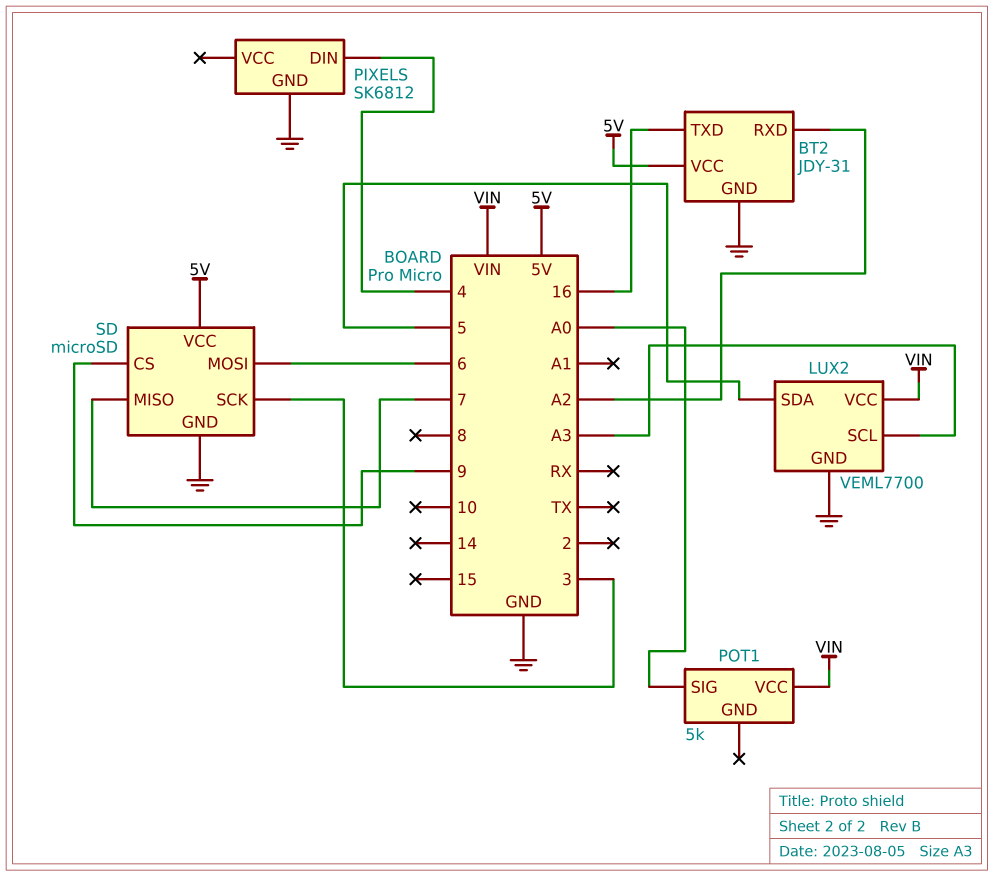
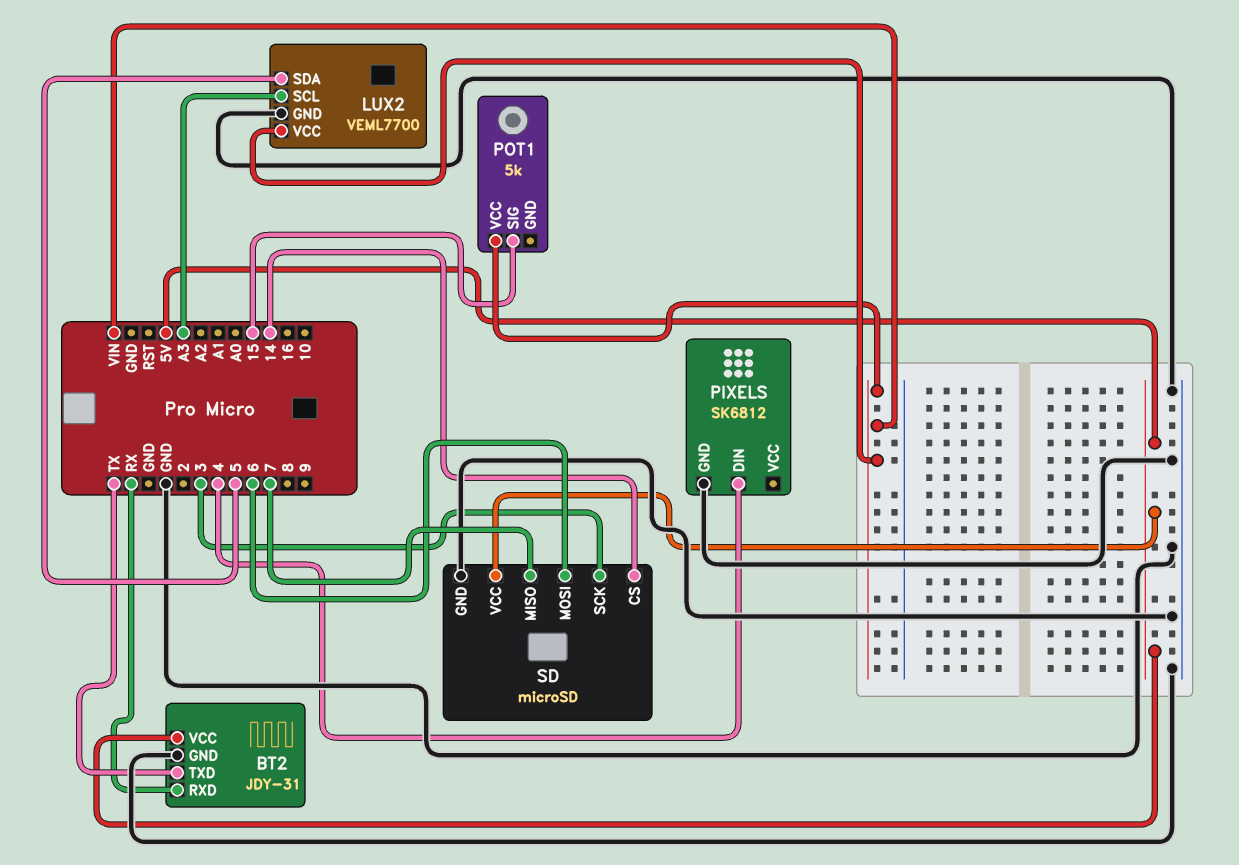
BT2 pin RXD: A2 -> RX
BT2 pin TXD: 16 -> TX
POT1 pin SIG: A0 -> 15
SD pin CS: 9 -> 14

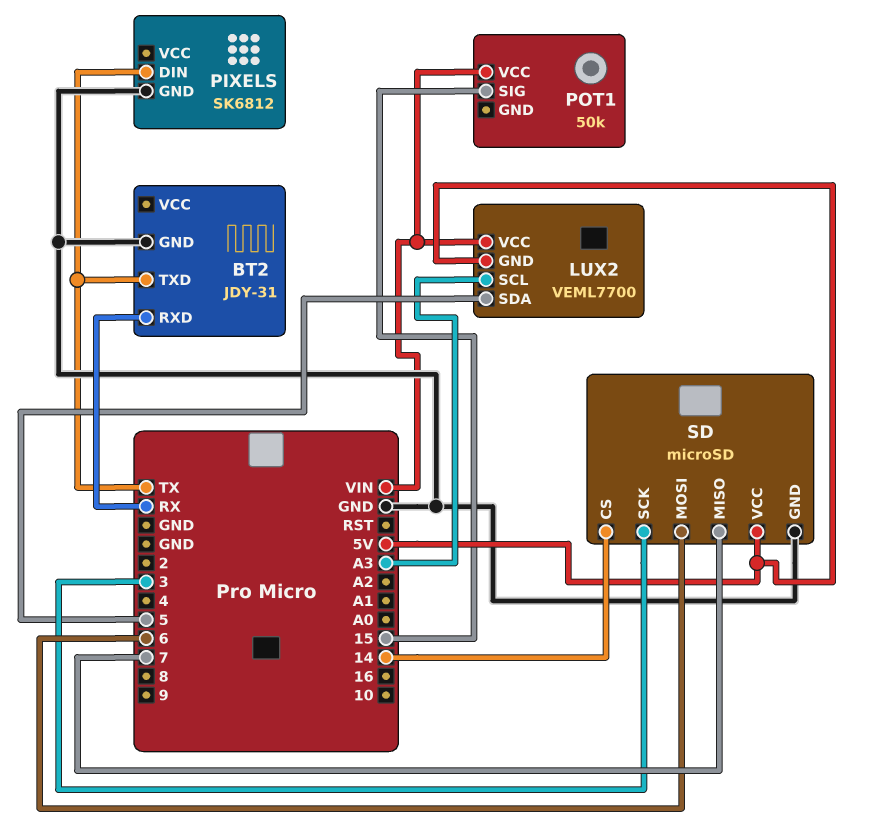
BT2 pin VCC: 5V -> none
LUX2 pin GND: GND -> 5V
PIXELS pin DIN: 4 -> TX
POT1: 5k -> 50k

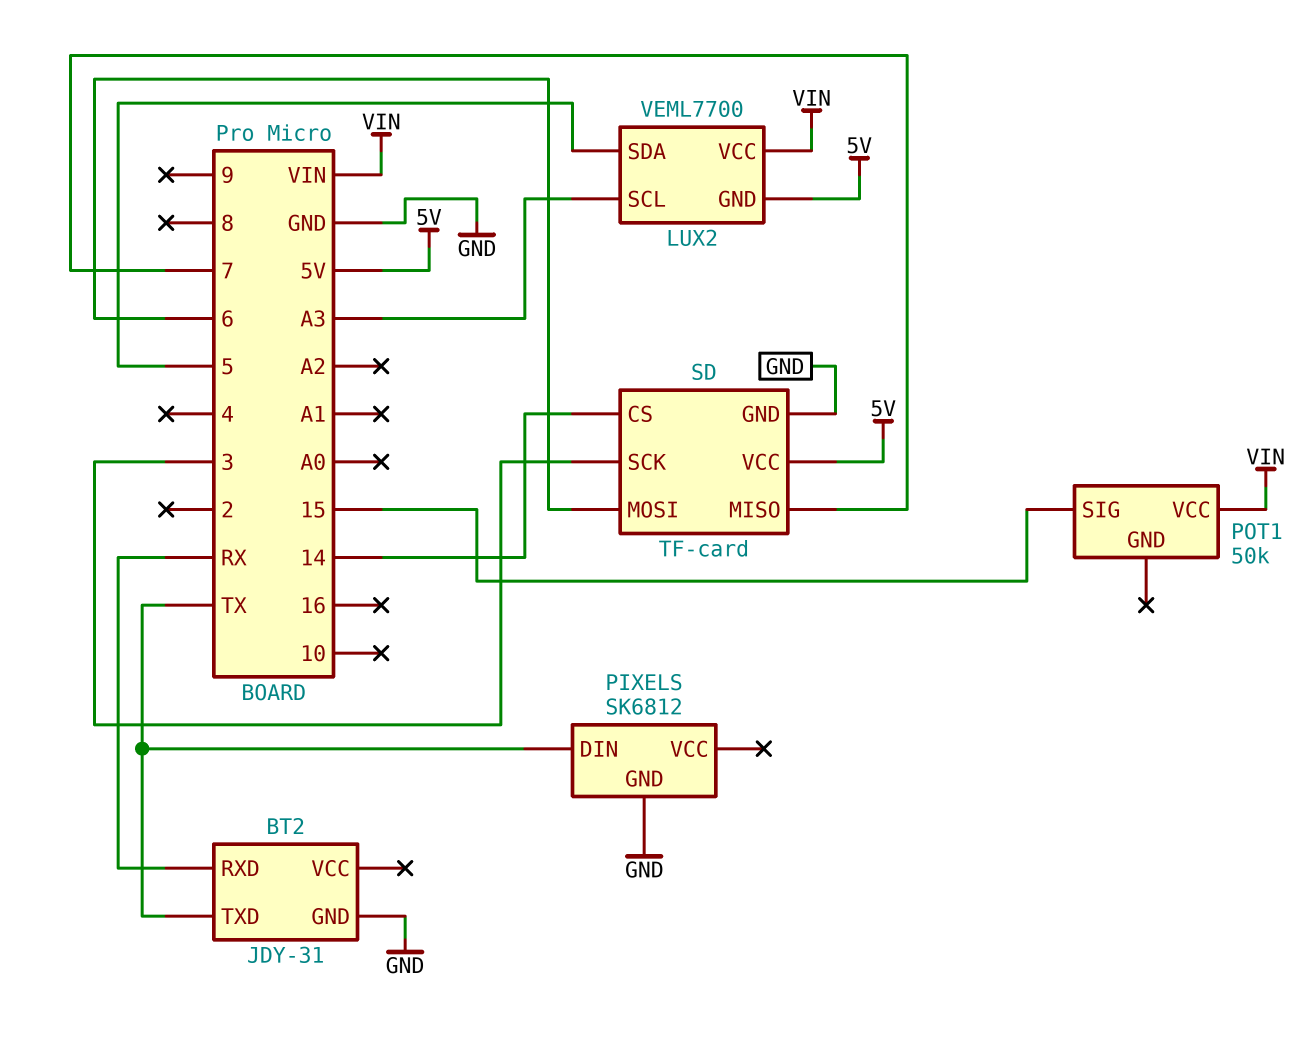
SD: microSD -> TF-card

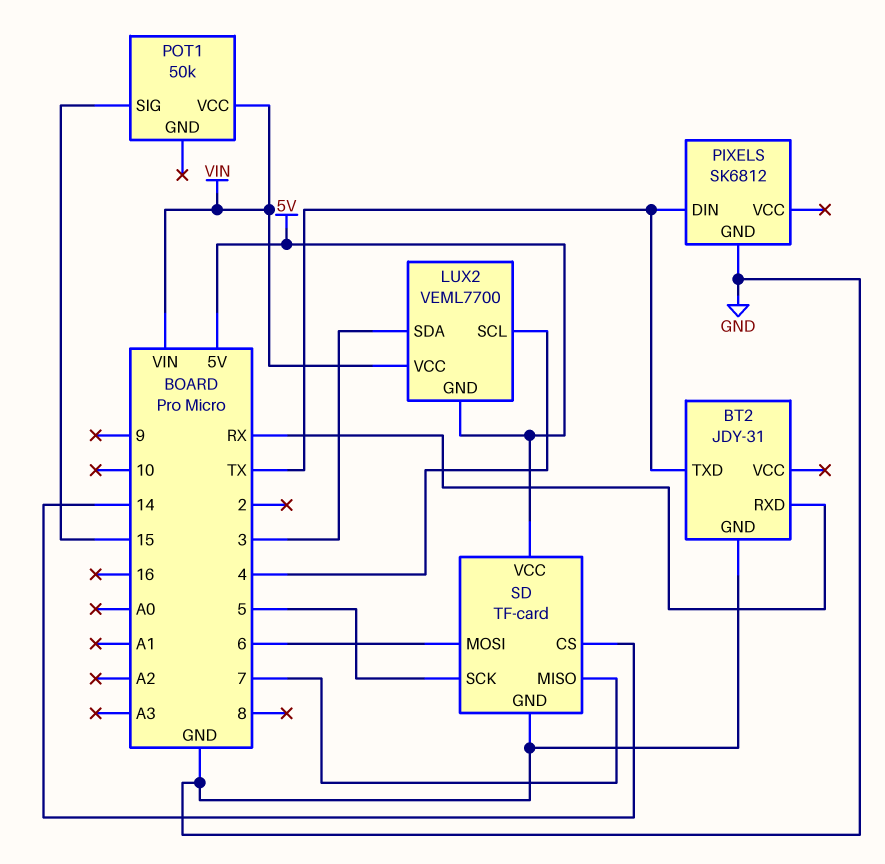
LUX2 pin SCL: A3 -> 4
LUX2 pin SDA: 5 -> 3
SD pin SCK: 3 -> 5

